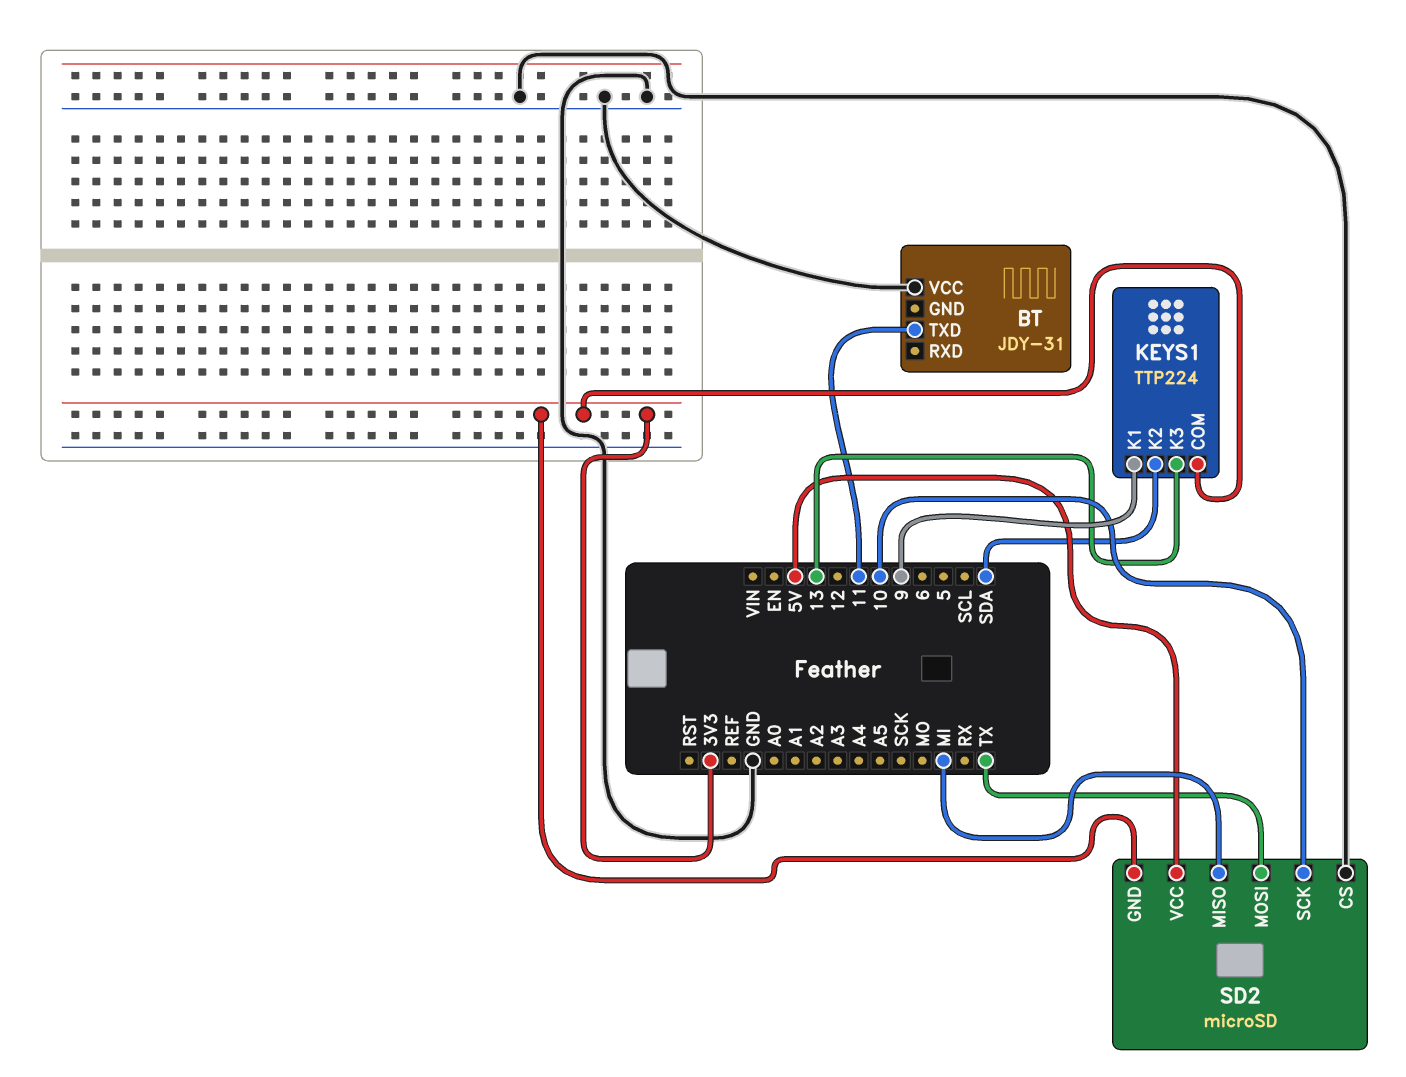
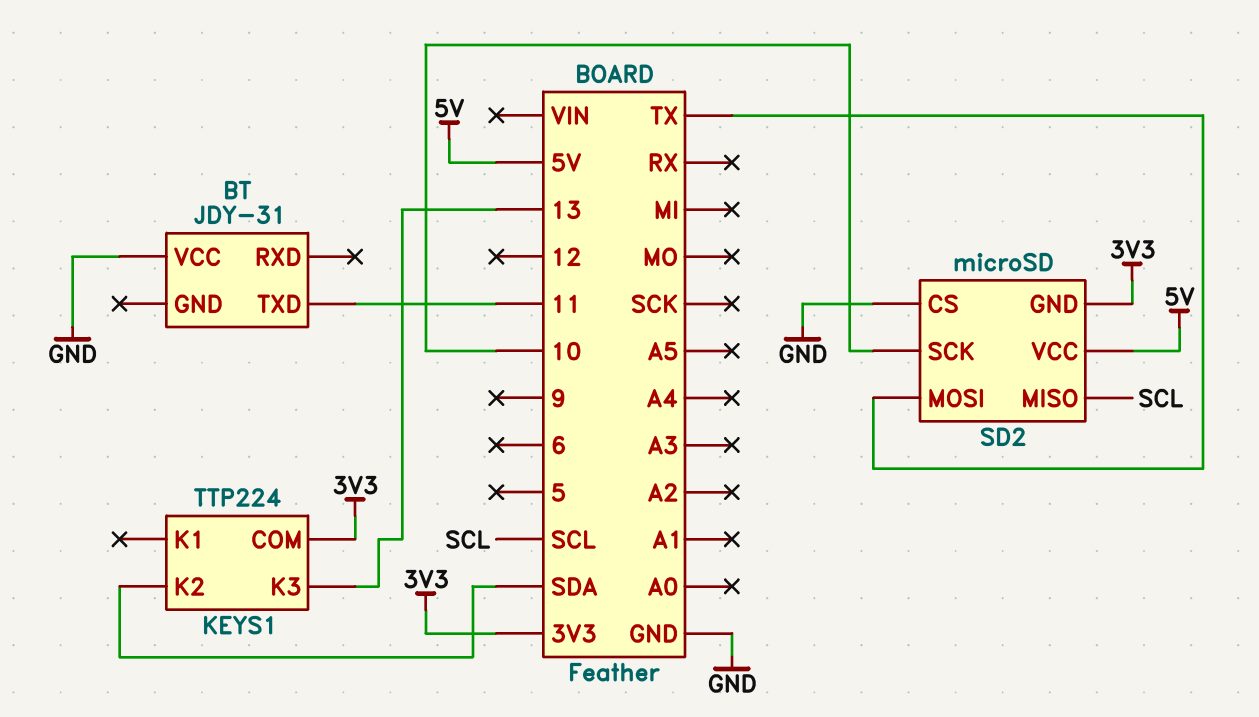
KEYS1 pin K1: 9 -> none
SD2 pin MISO: MI -> SCL

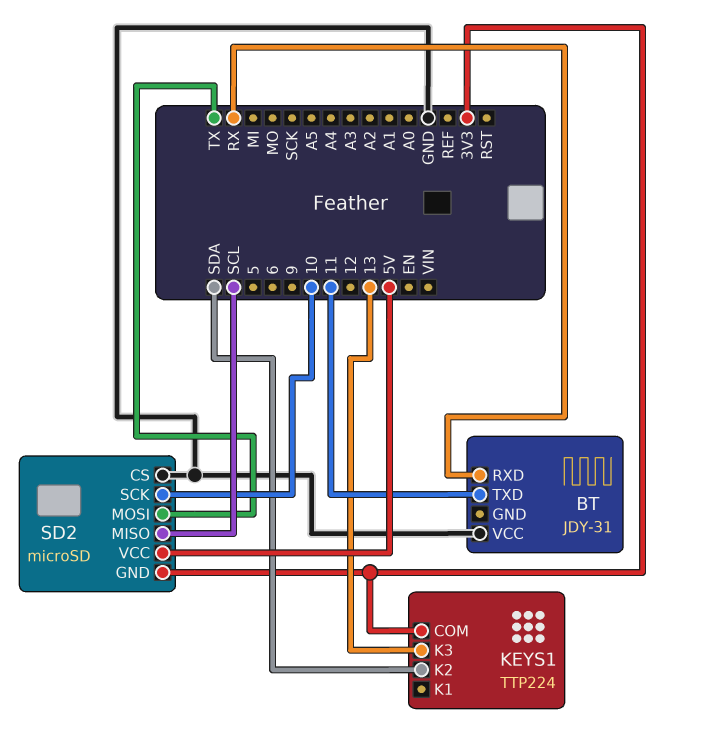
BT pin RXD: none -> RX

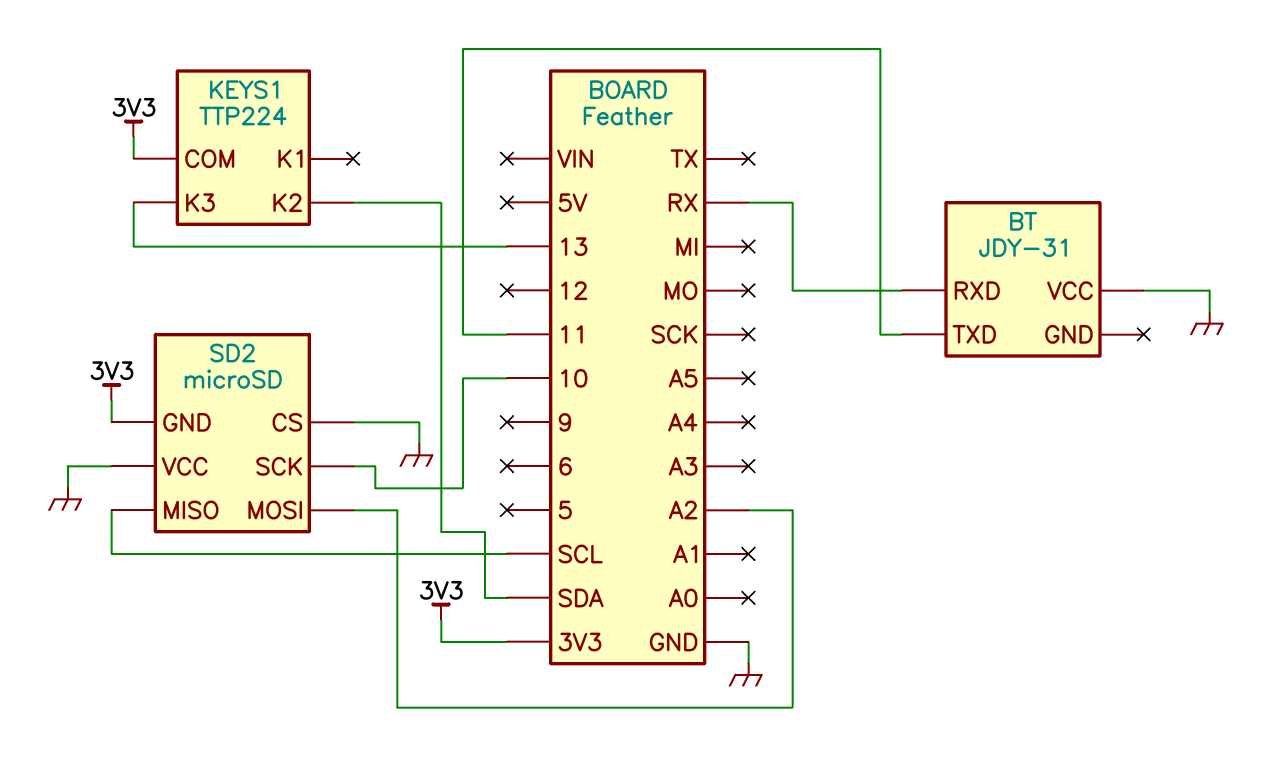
SD2 pin MOSI: TX -> A2
SD2 pin VCC: 5V -> GND

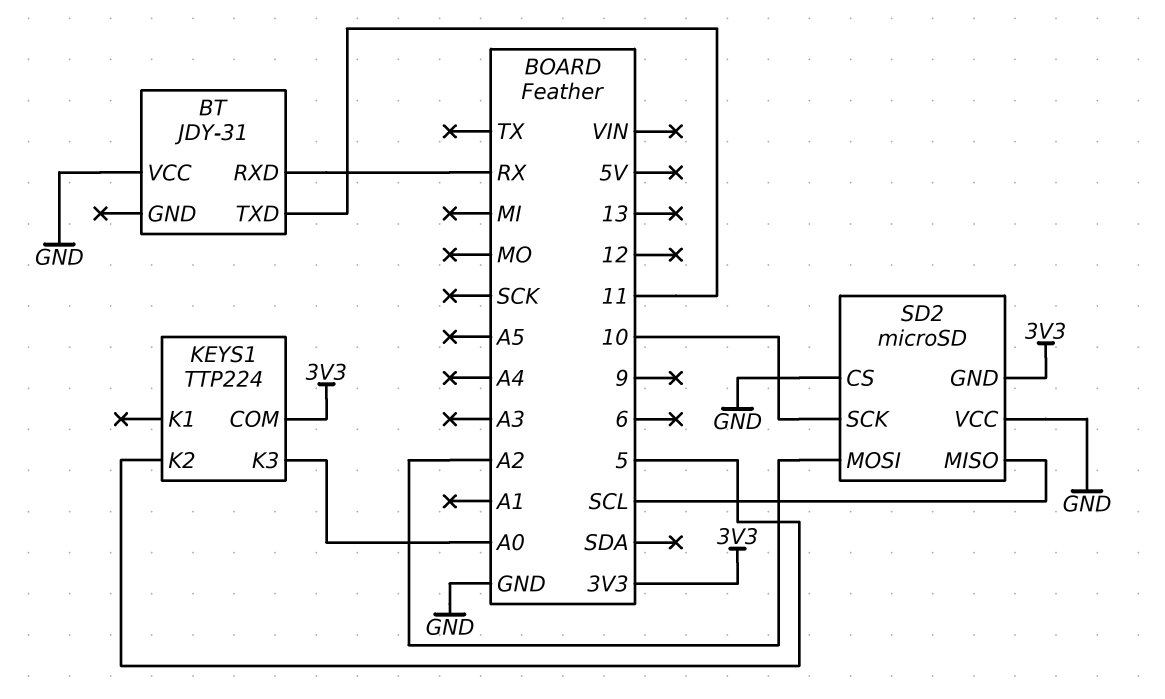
KEYS1 pin K2: SDA -> 5
KEYS1 pin K3: 13 -> A0

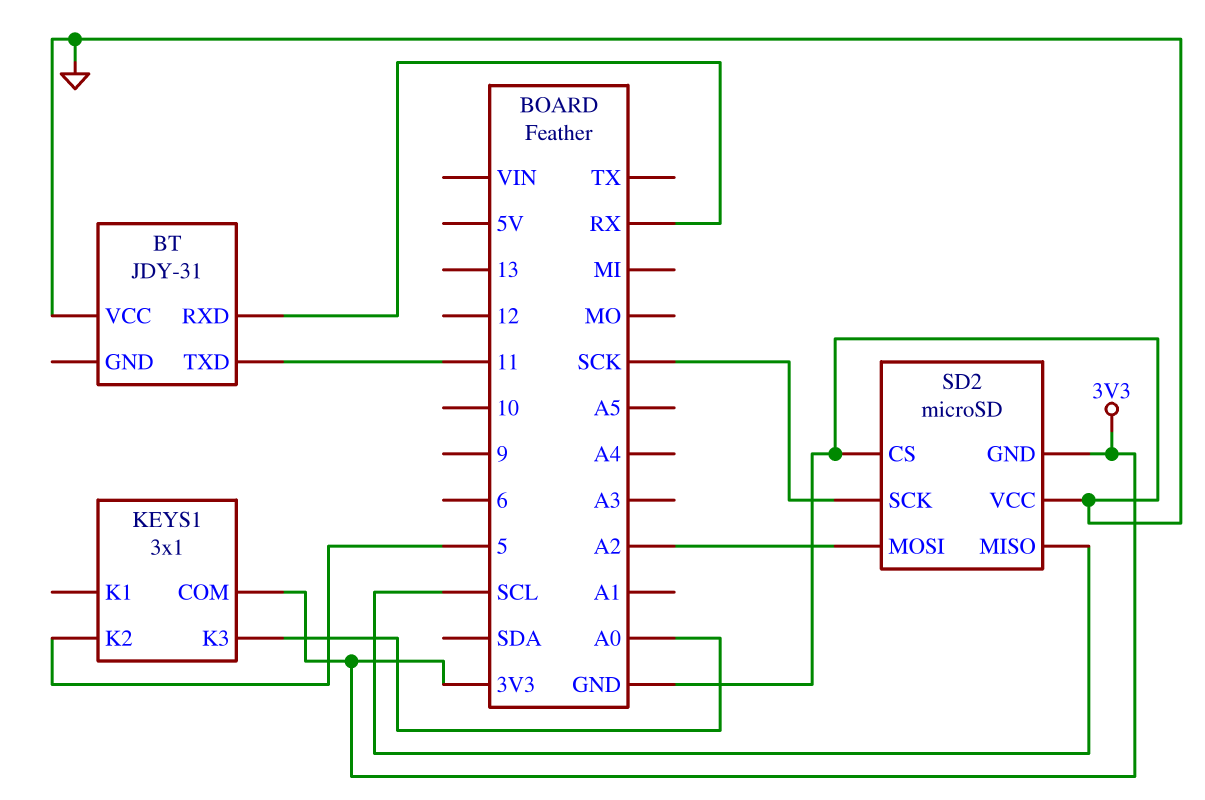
KEYS1: TTP224 -> 3x1
SD2 pin SCK: 10 -> SCK

